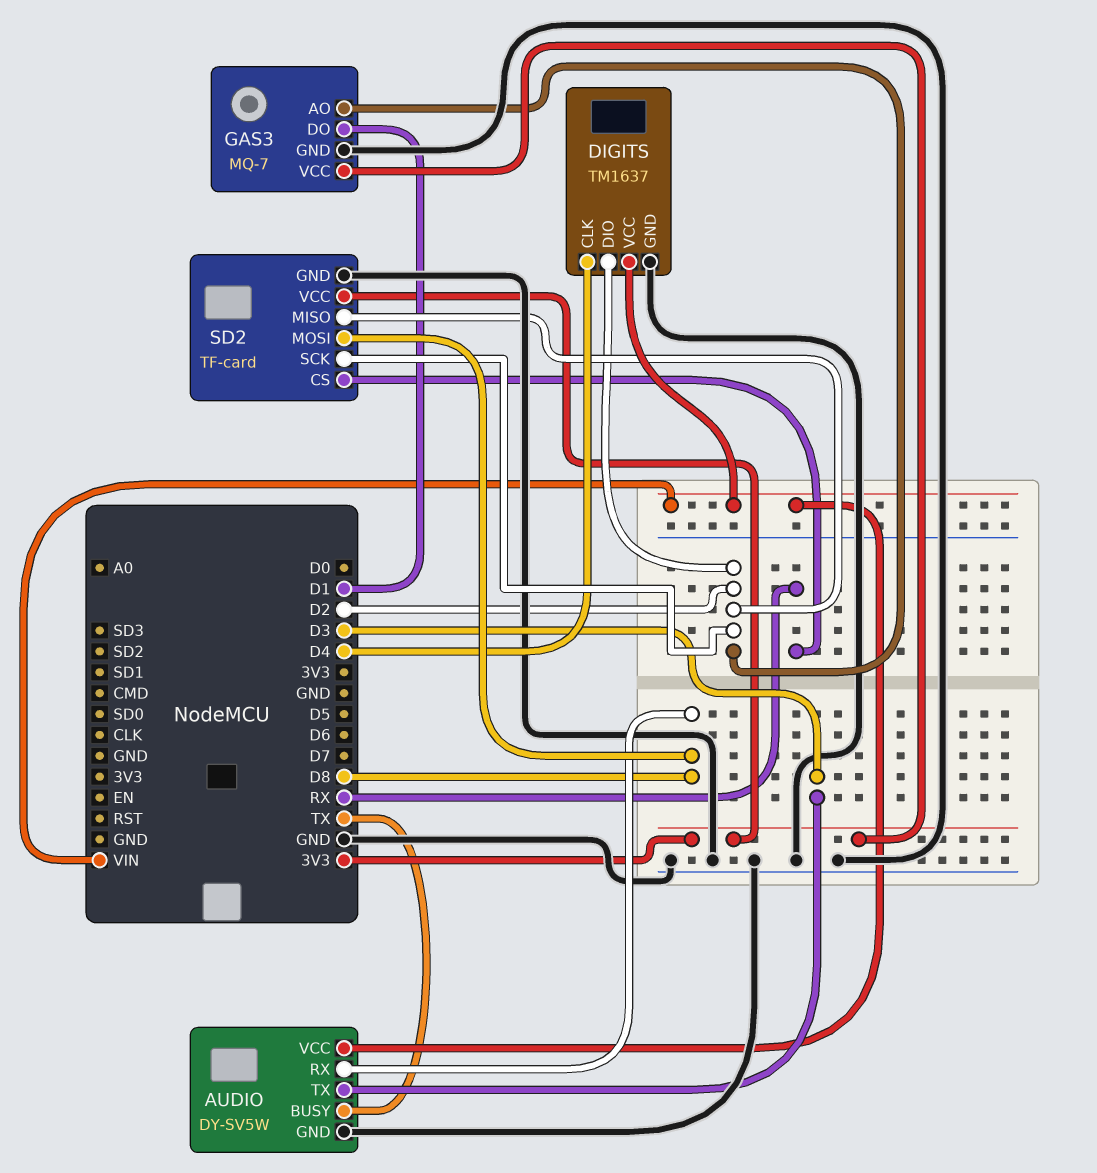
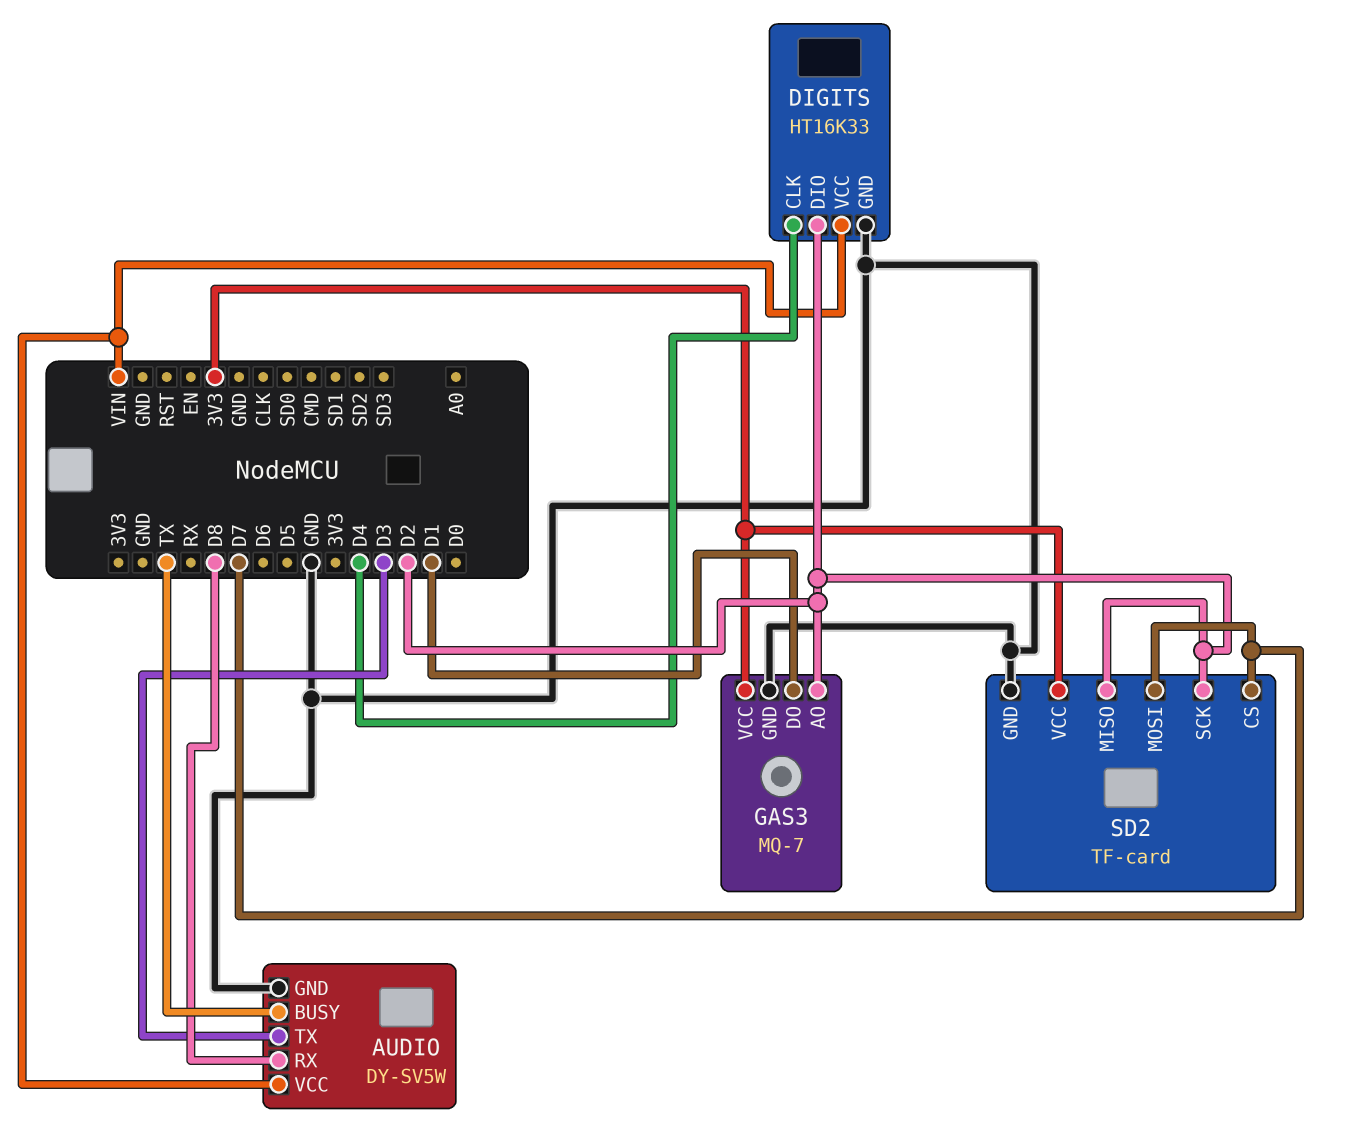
DIGITS: TM1637 -> HT16K33
SD2 pin CS: RX -> D7
SD2 pin MOSI: D8 -> D7

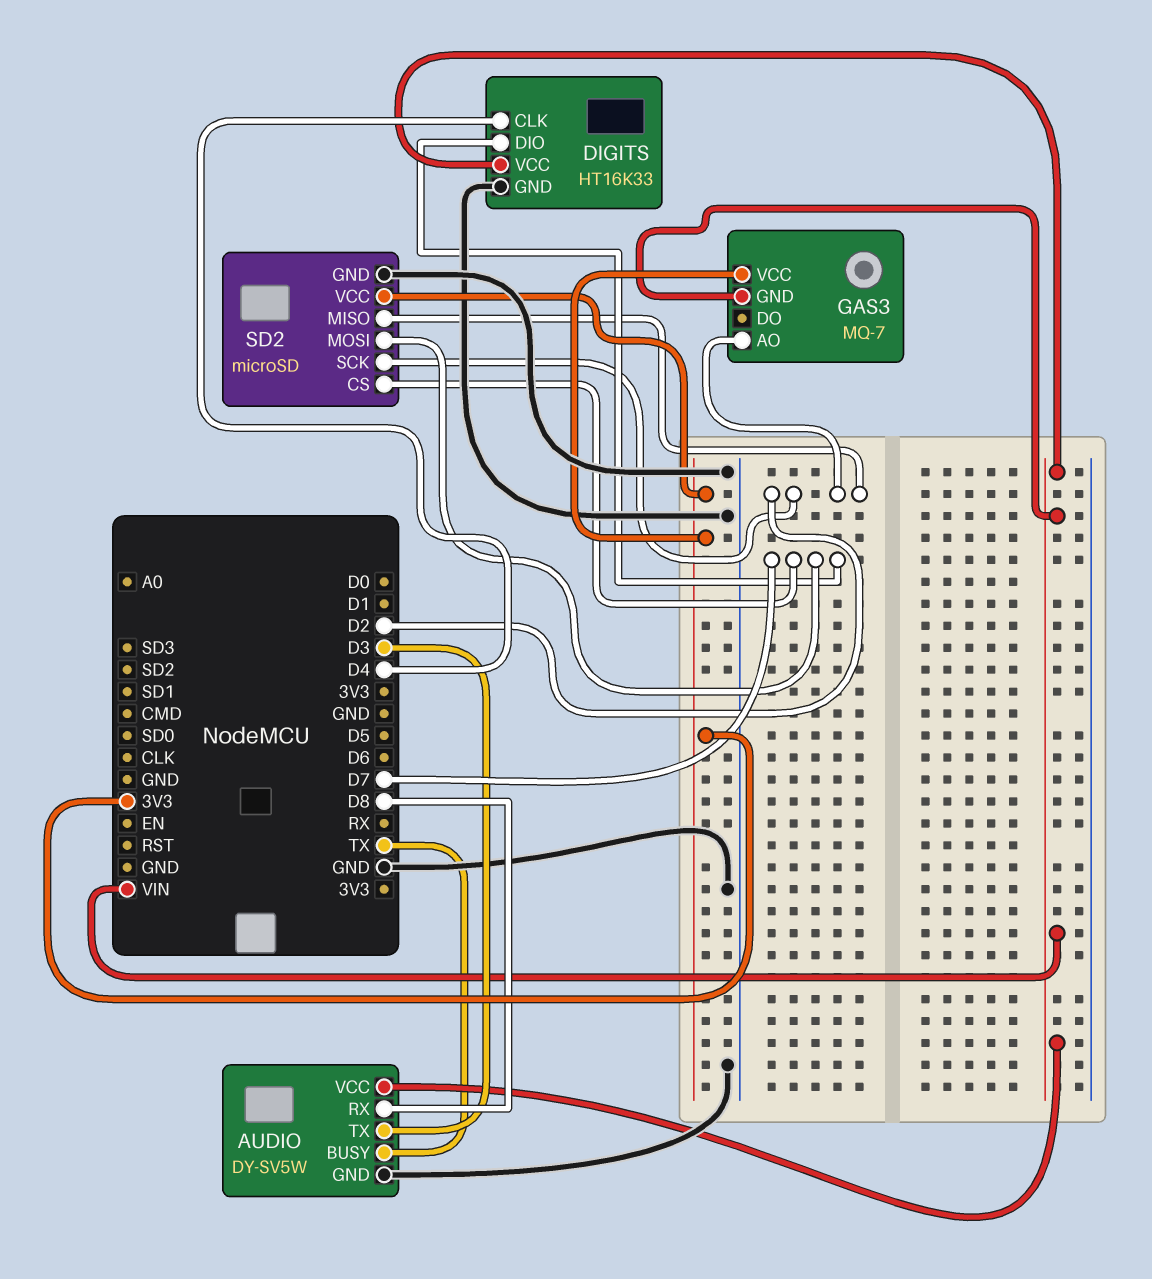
DIGITS pin DIO: D2 -> D7
GAS3 pin DO: D1 -> none
GAS3 pin GND: GND -> VIN
SD2: TF-card -> microSD

